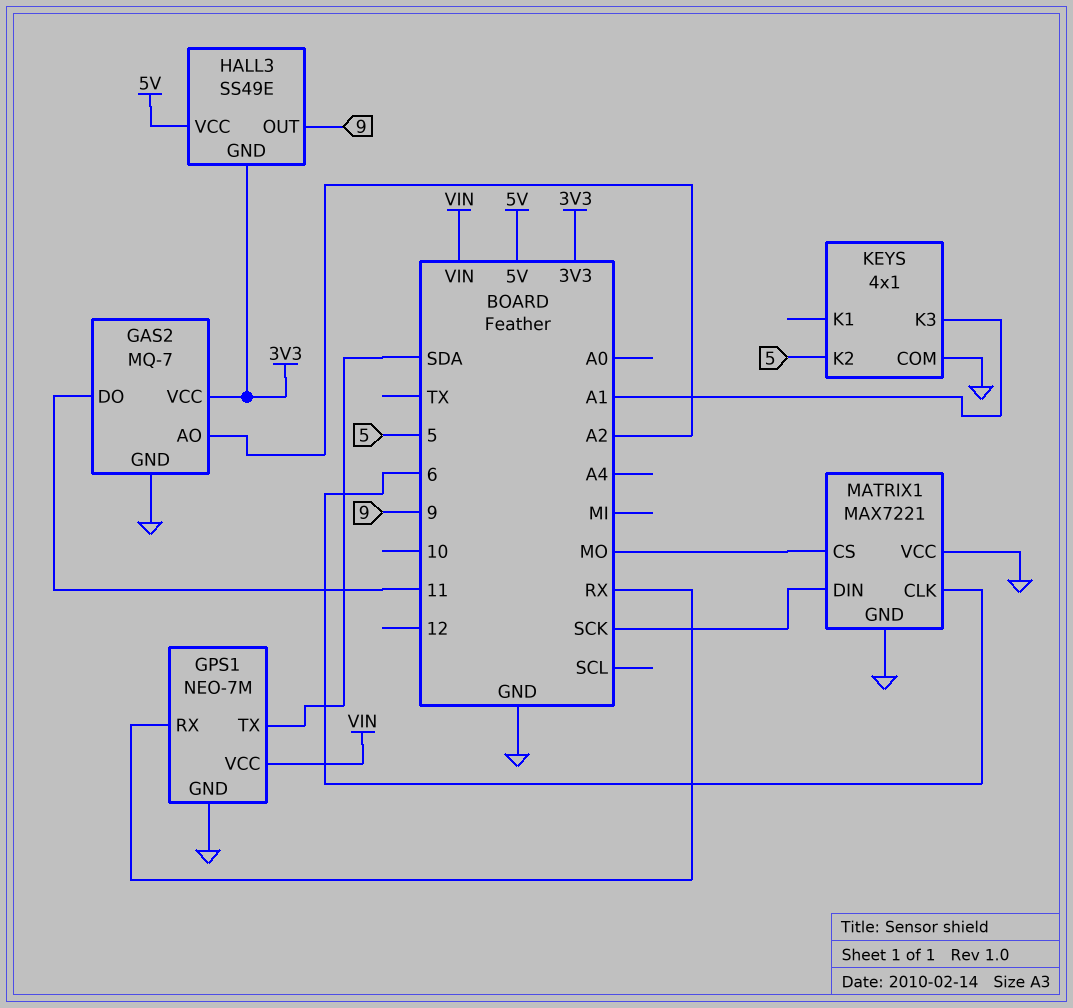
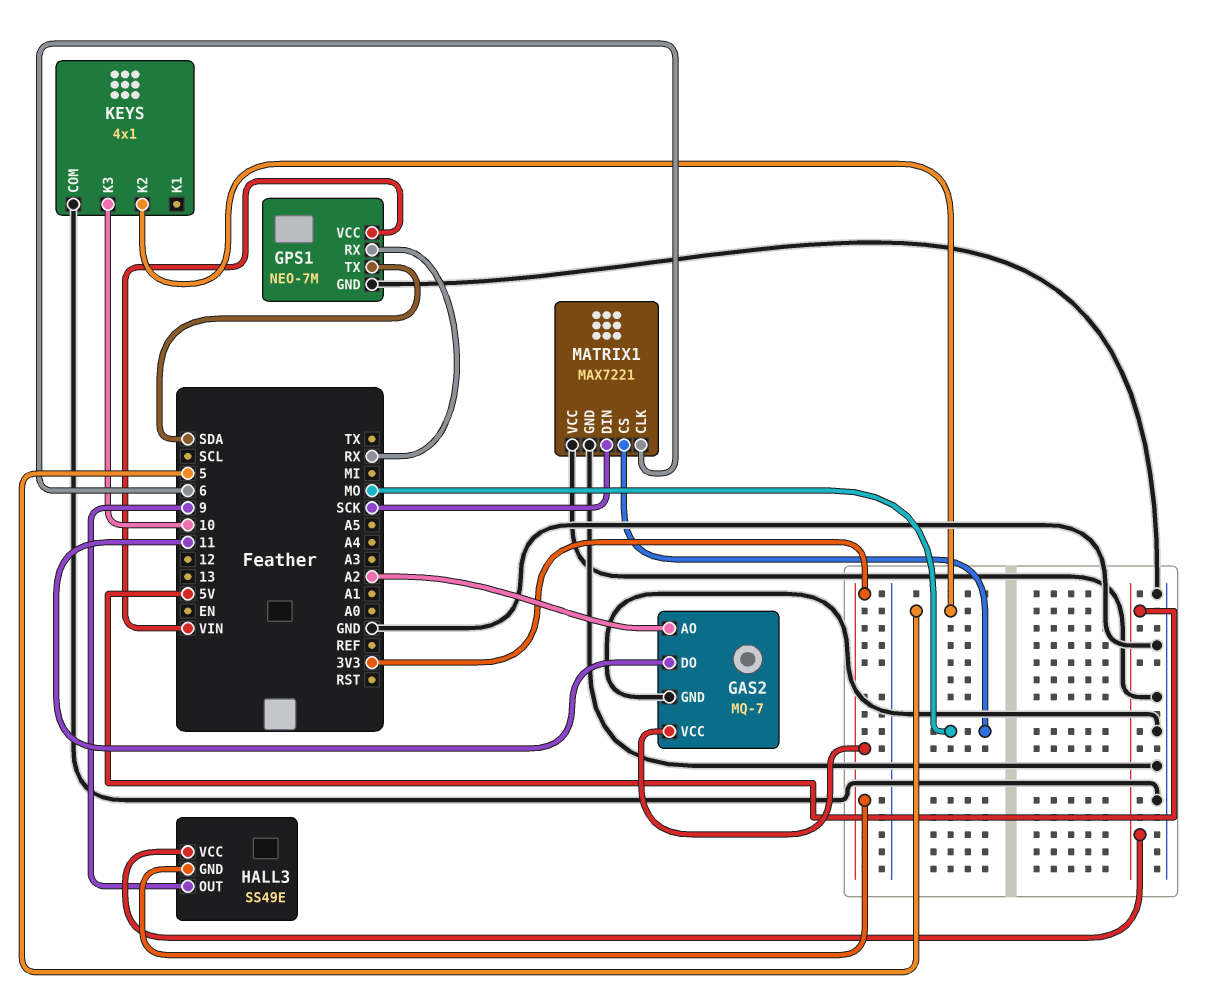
KEYS pin K3: A1 -> 10

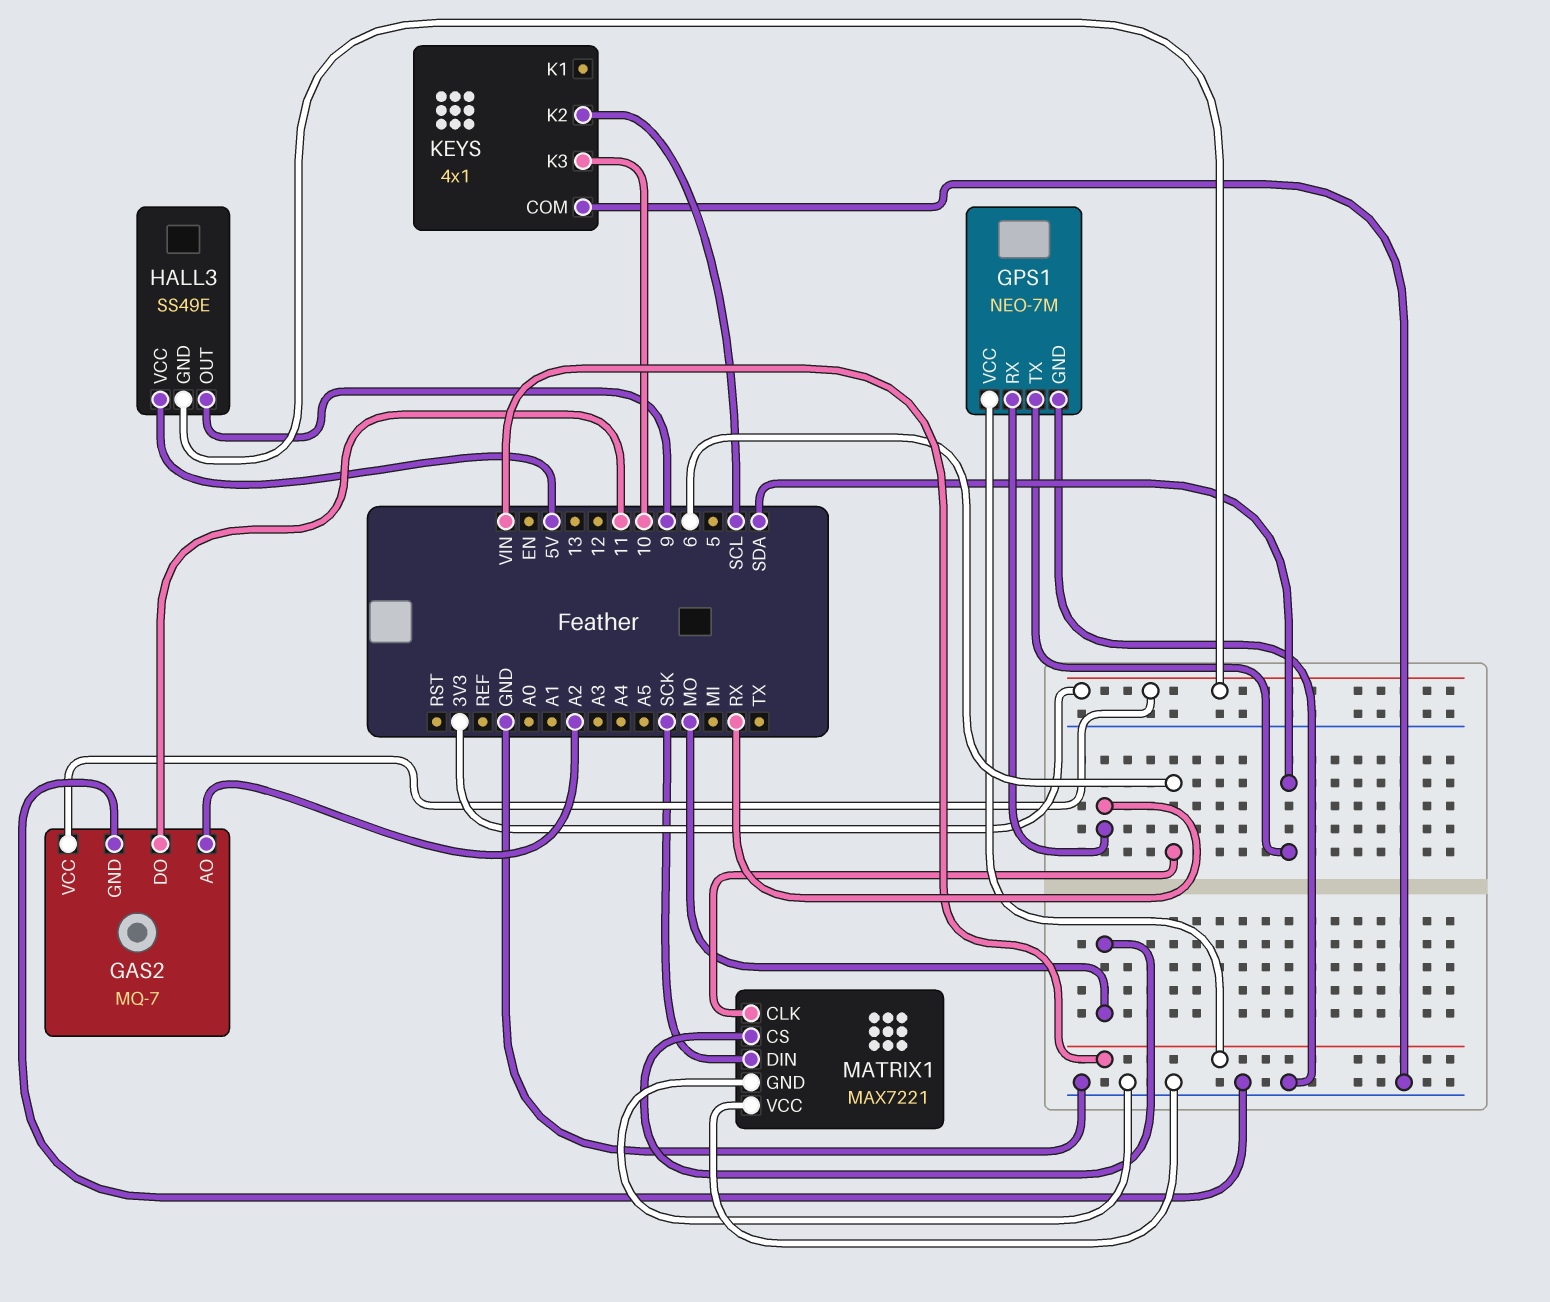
KEYS pin K2: 5 -> SCL

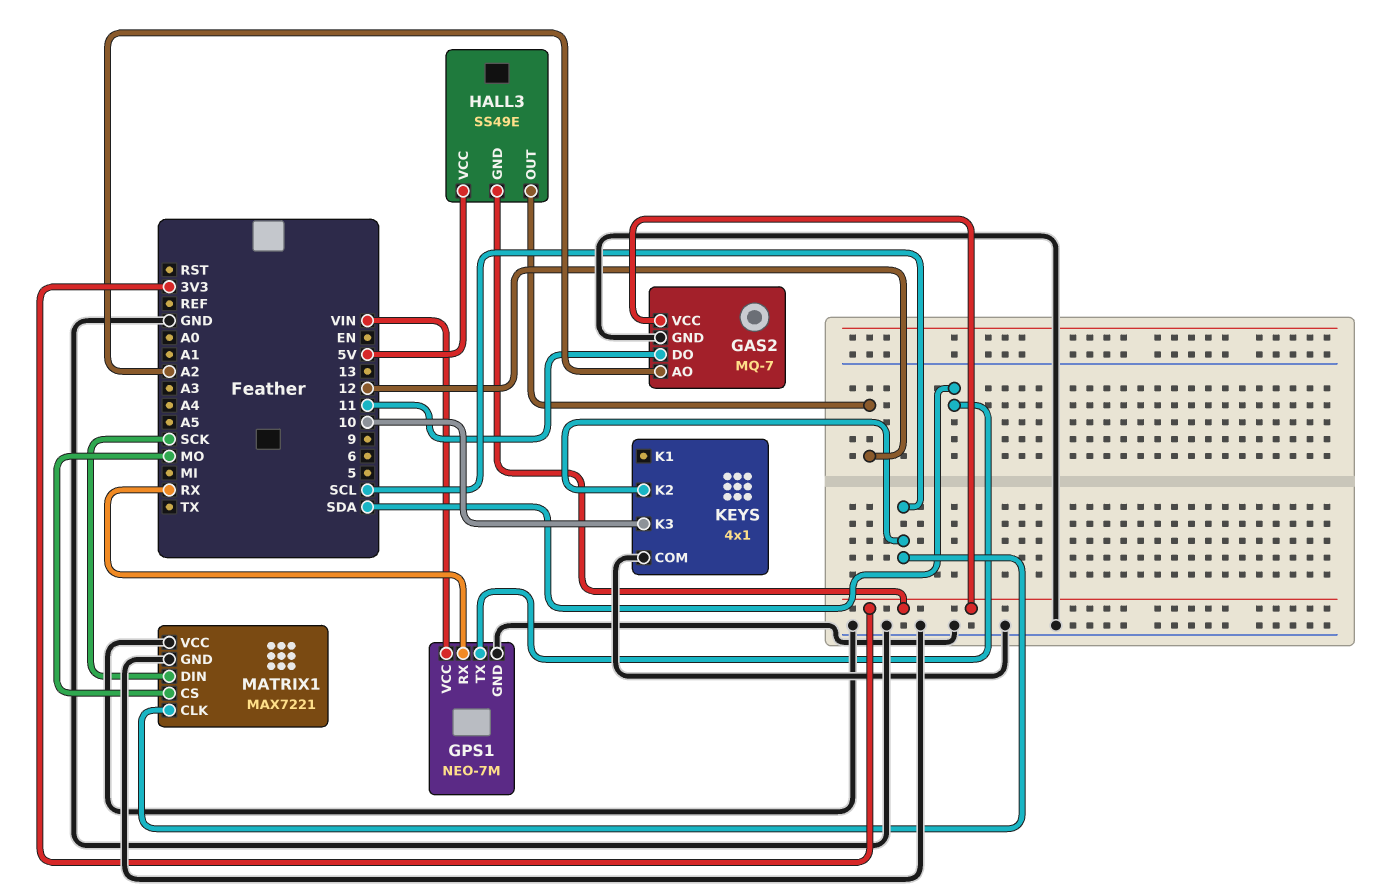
HALL3 pin OUT: 9 -> 12
MATRIX1 pin CLK: 6 -> SCL

